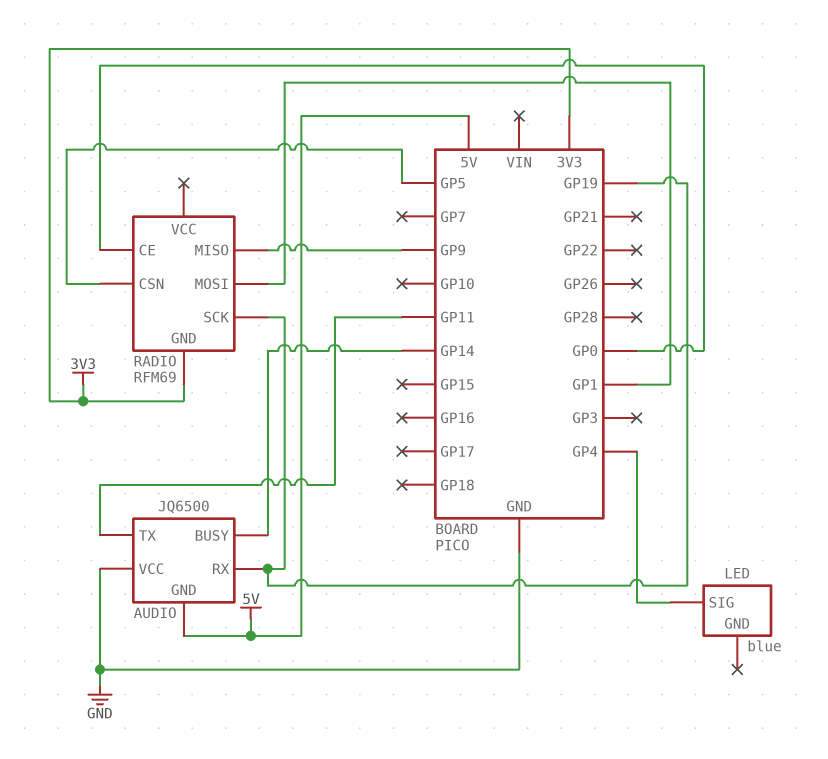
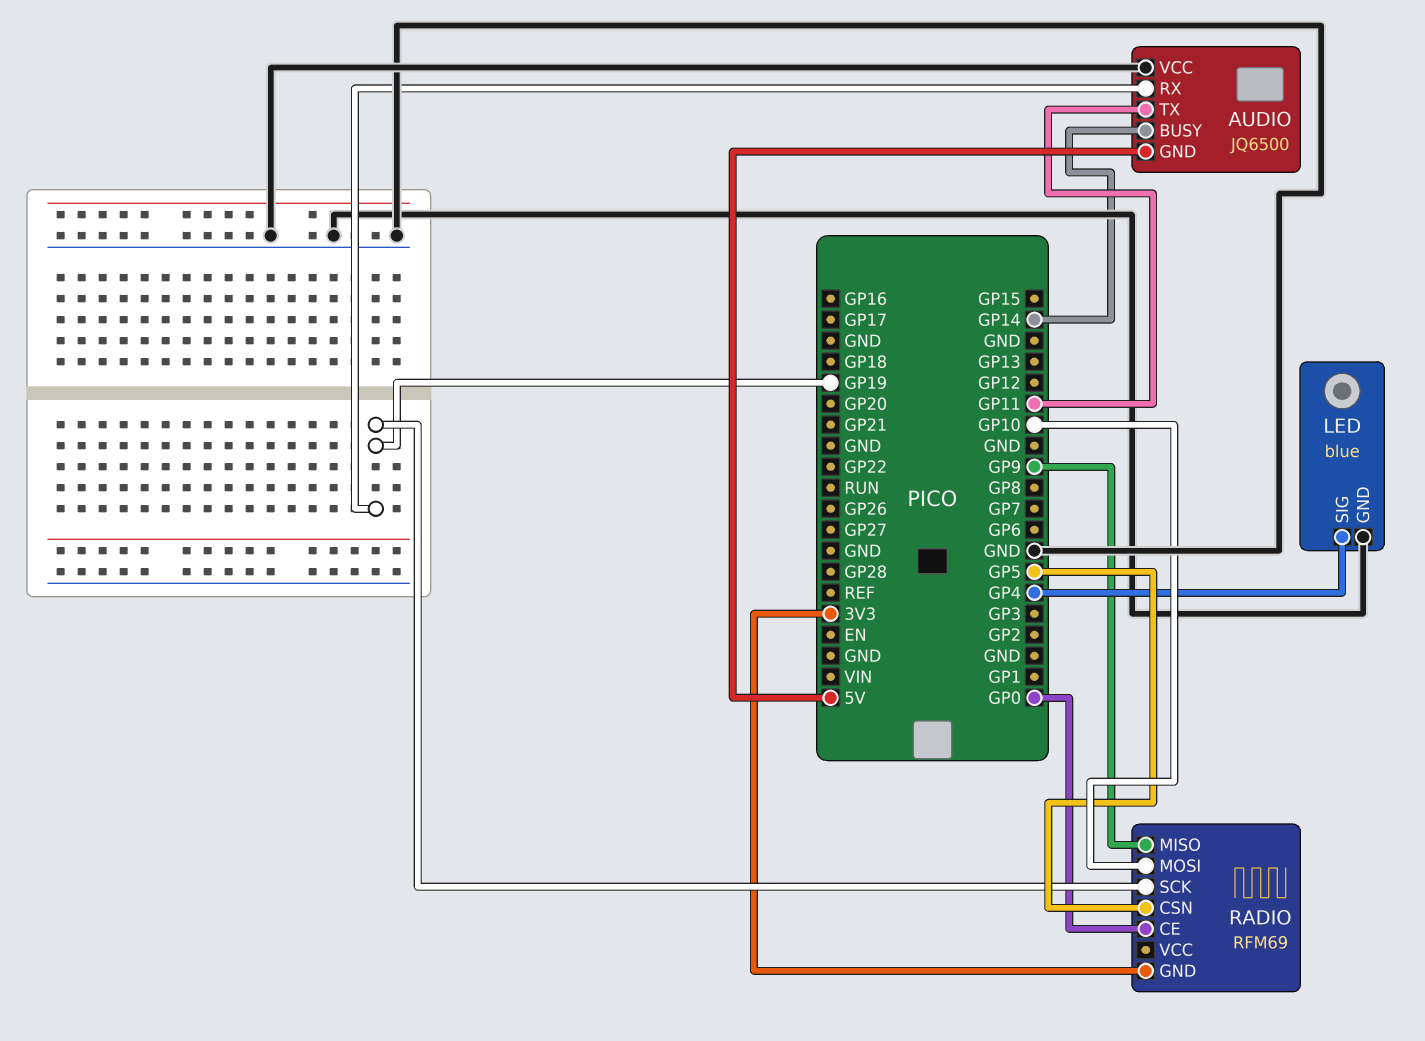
LED pin GND: none -> GND
RADIO pin MOSI: GP1 -> GP10

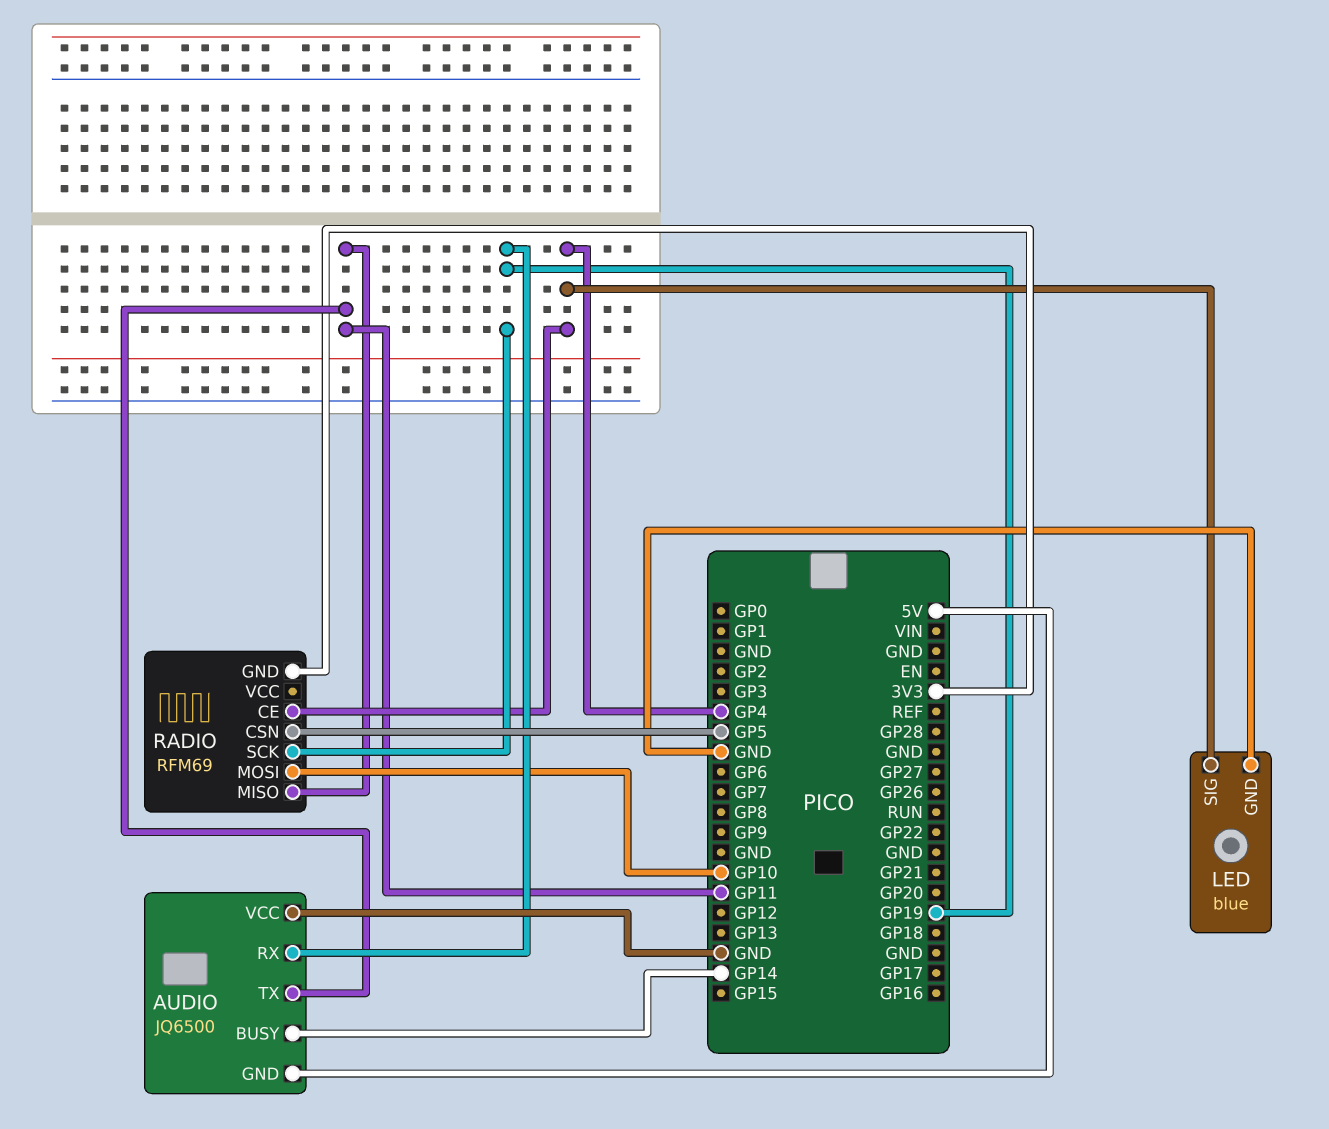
RADIO pin CE: GP0 -> GP4
RADIO pin MISO: GP9 -> GP11

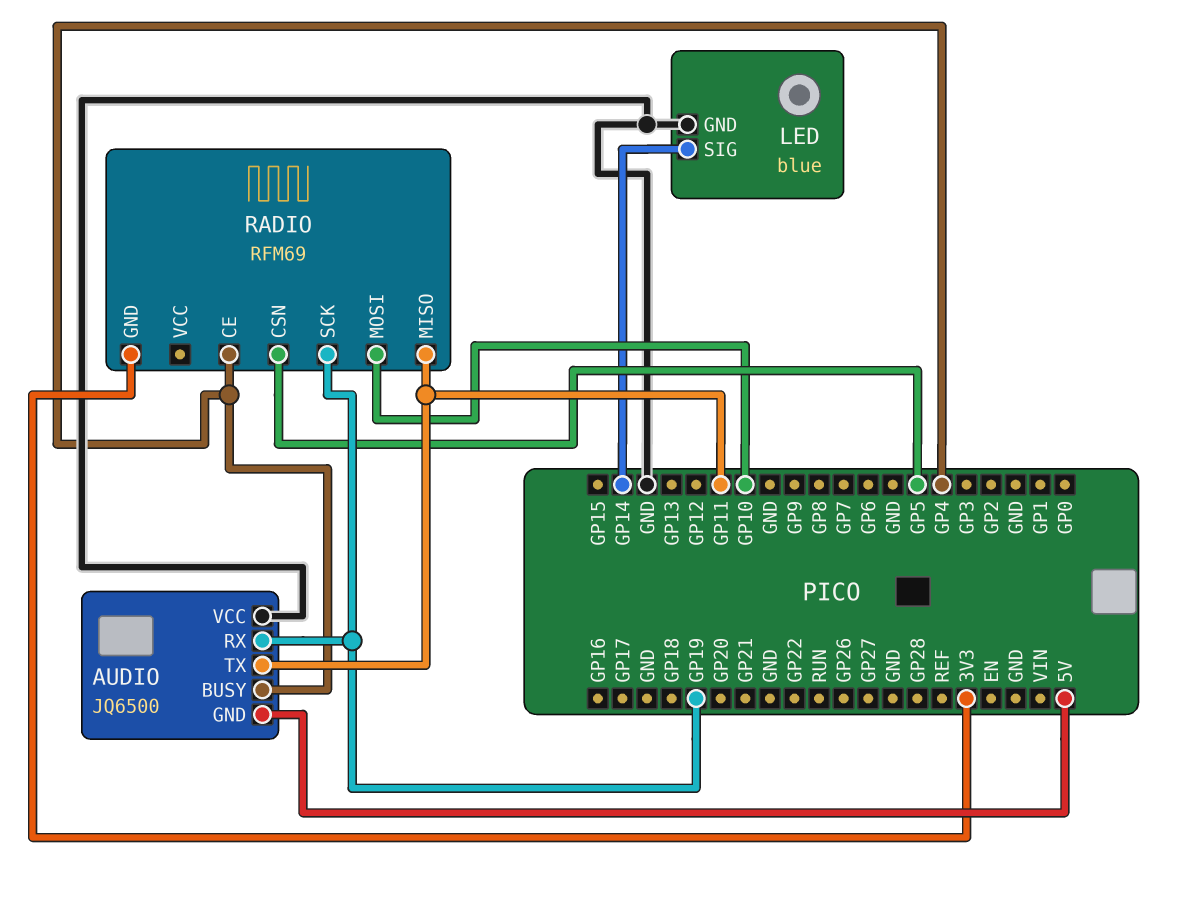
AUDIO pin BUSY: GP14 -> GP4
LED pin SIG: GP4 -> GP14

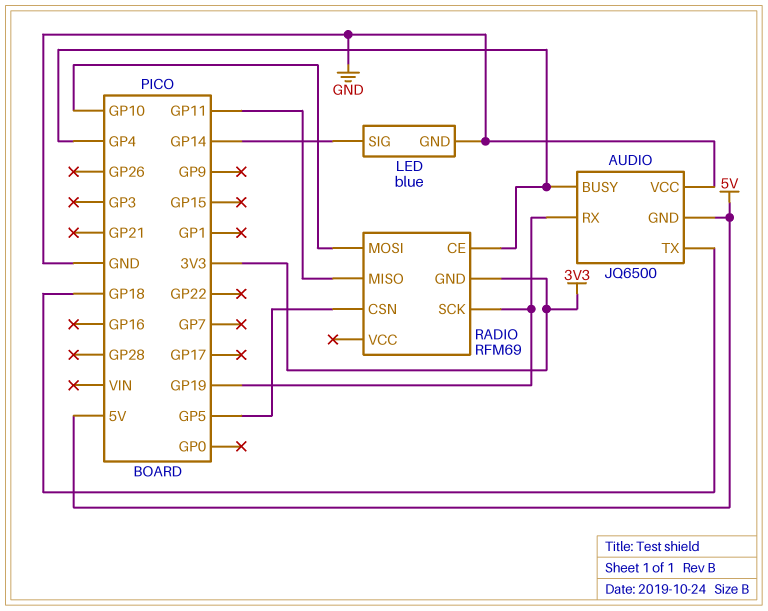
AUDIO pin TX: GP11 -> GP18

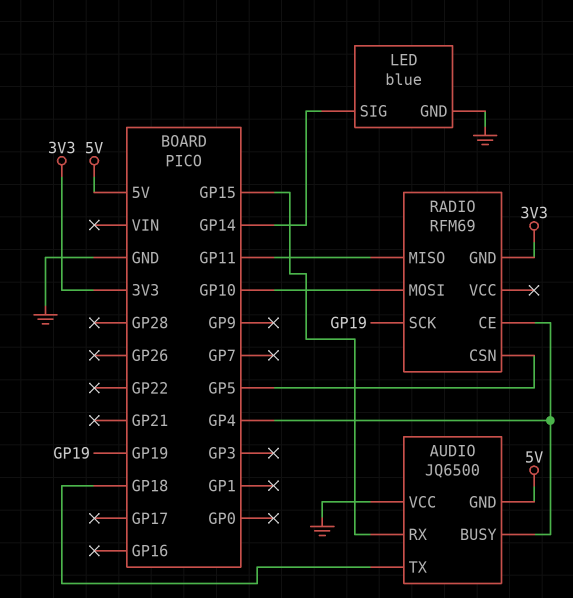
AUDIO pin RX: GP19 -> GP15

